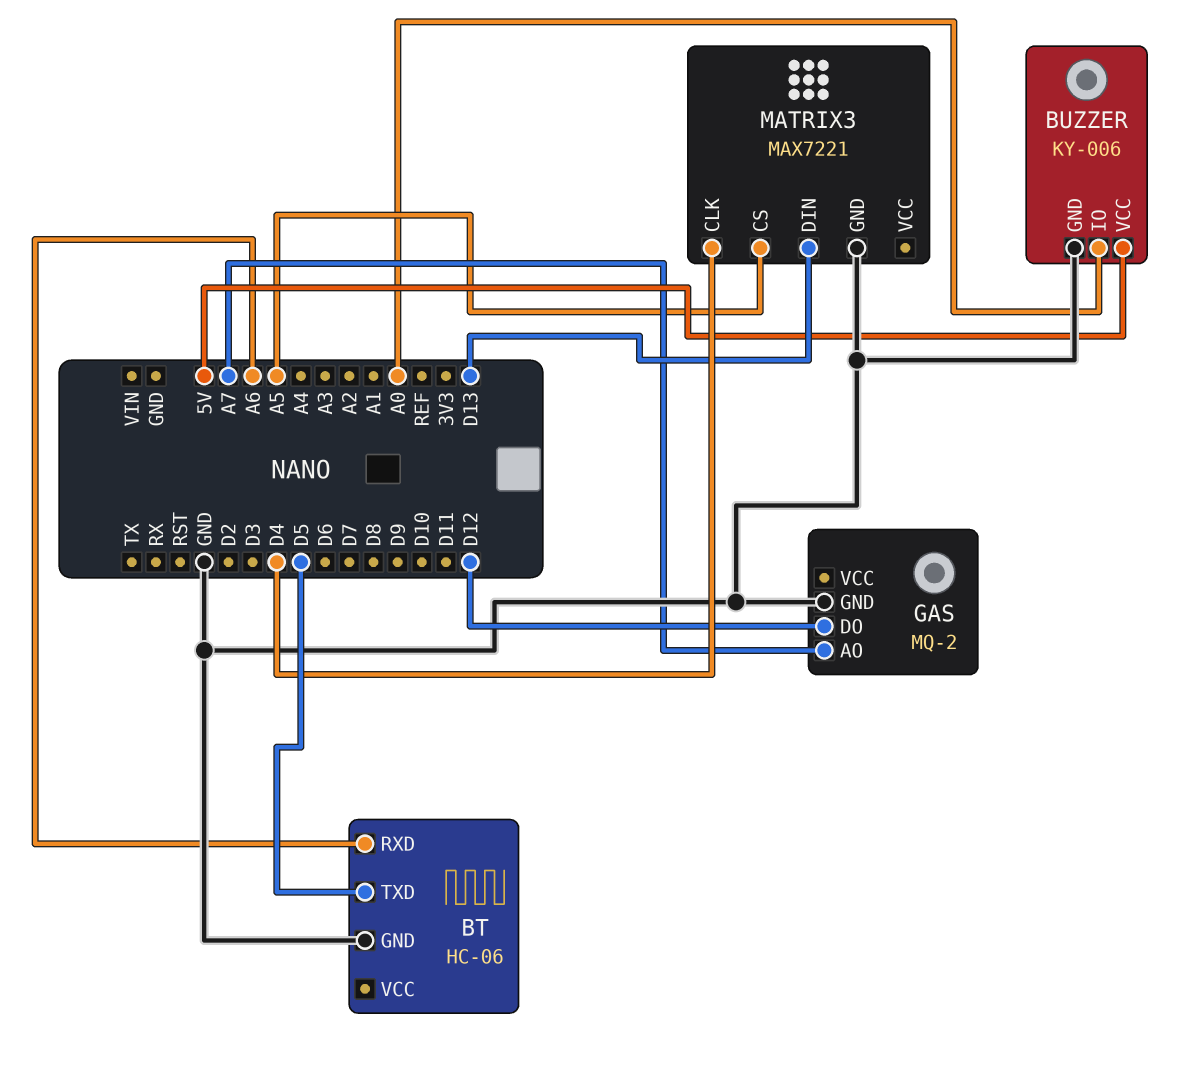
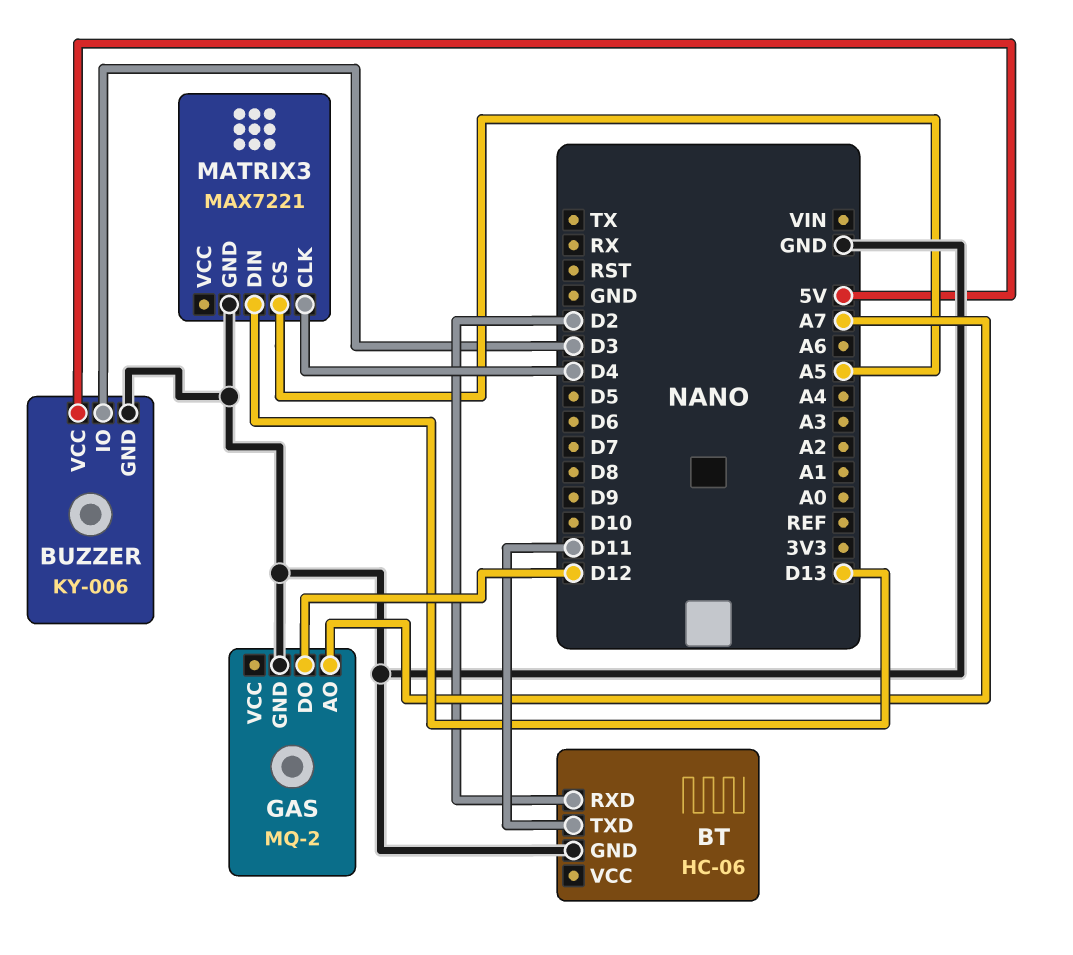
BT pin RXD: A6 -> D2
BT pin TXD: D5 -> D11
BUZZER pin IO: A0 -> D3

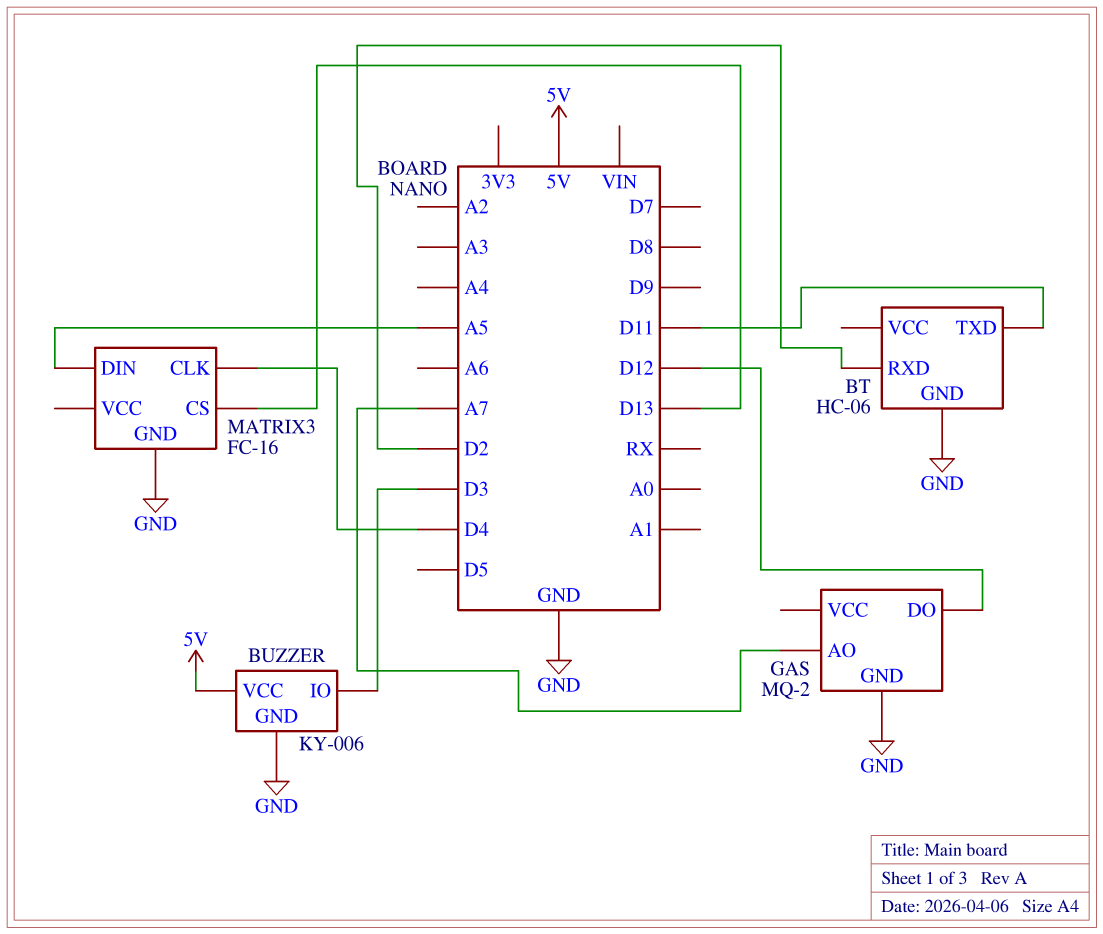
MATRIX3: MAX7221 -> FC-16
MATRIX3 pin CS: A5 -> D13
MATRIX3 pin DIN: D13 -> A5

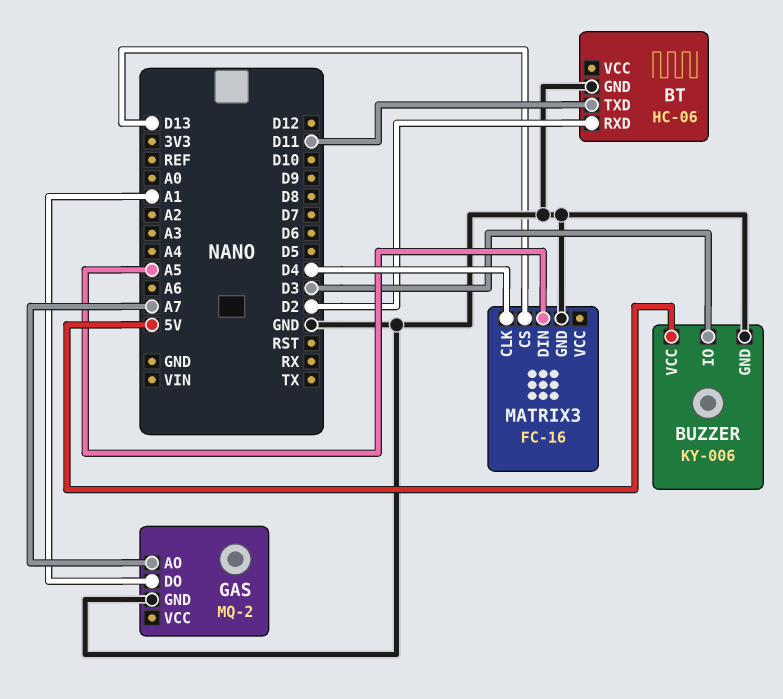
GAS pin DO: D12 -> A1

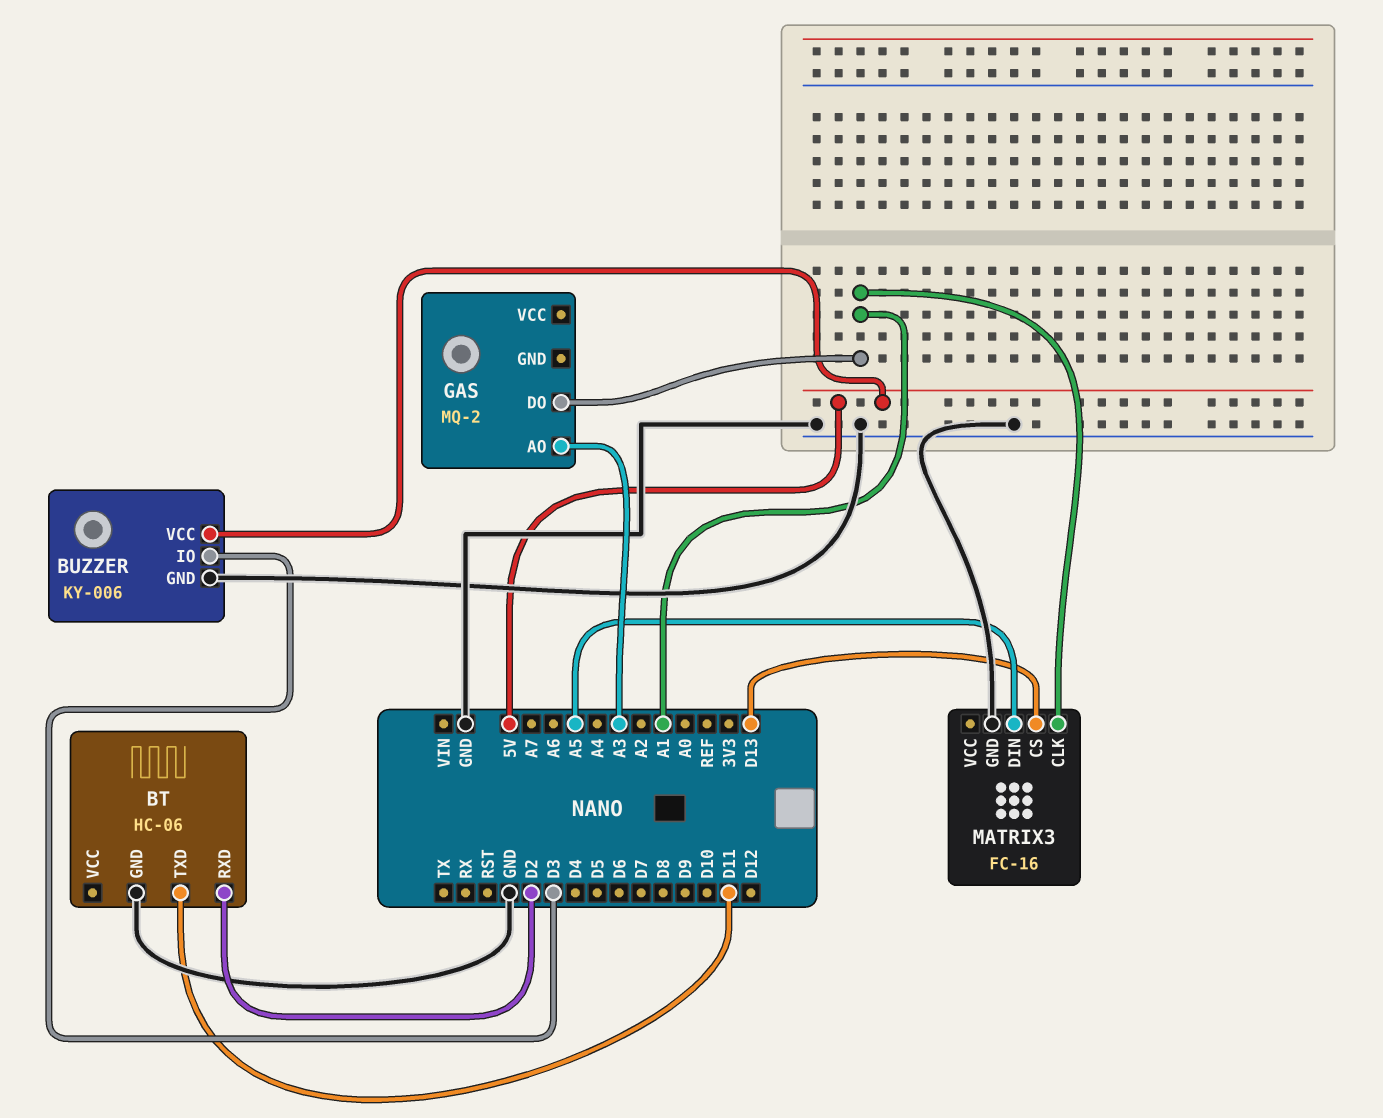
GAS pin AO: A7 -> A3
GAS pin GND: GND -> none
MATRIX3 pin CLK: D4 -> A1

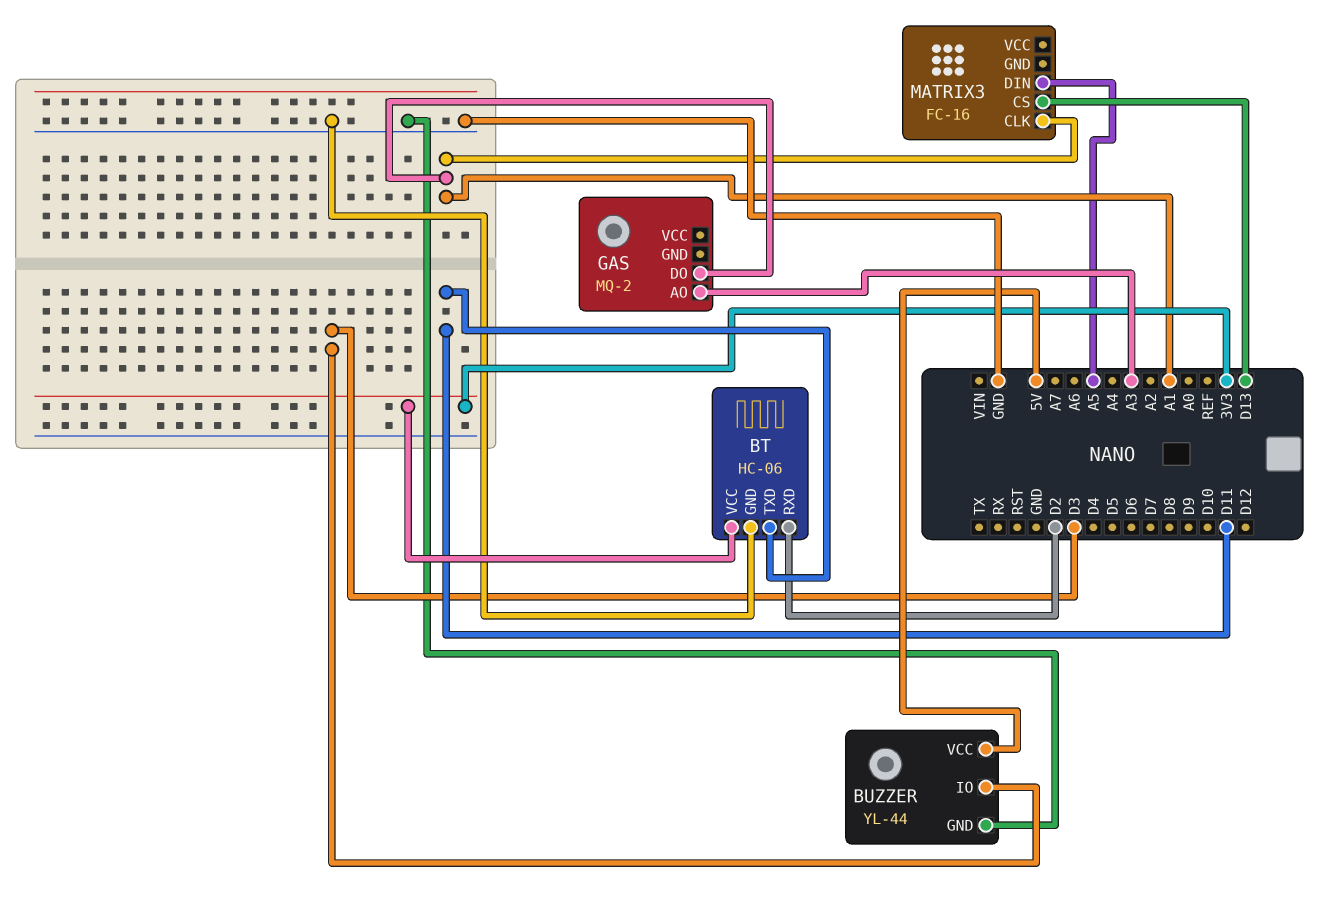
BT pin VCC: none -> 3V3
BUZZER: KY-006 -> YL-44
MATRIX3 pin GND: GND -> none

